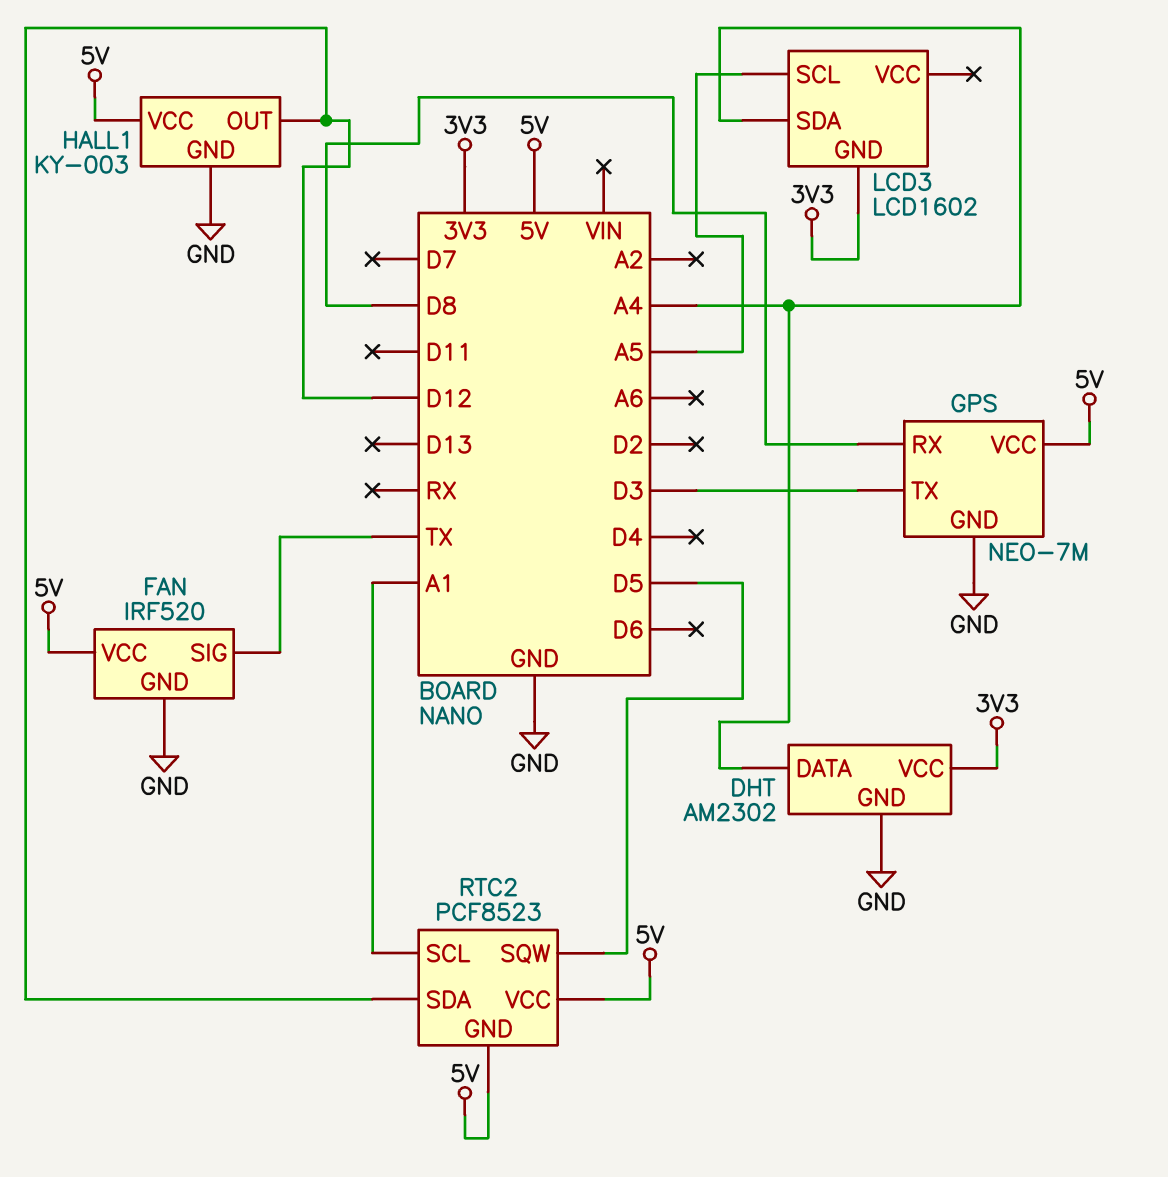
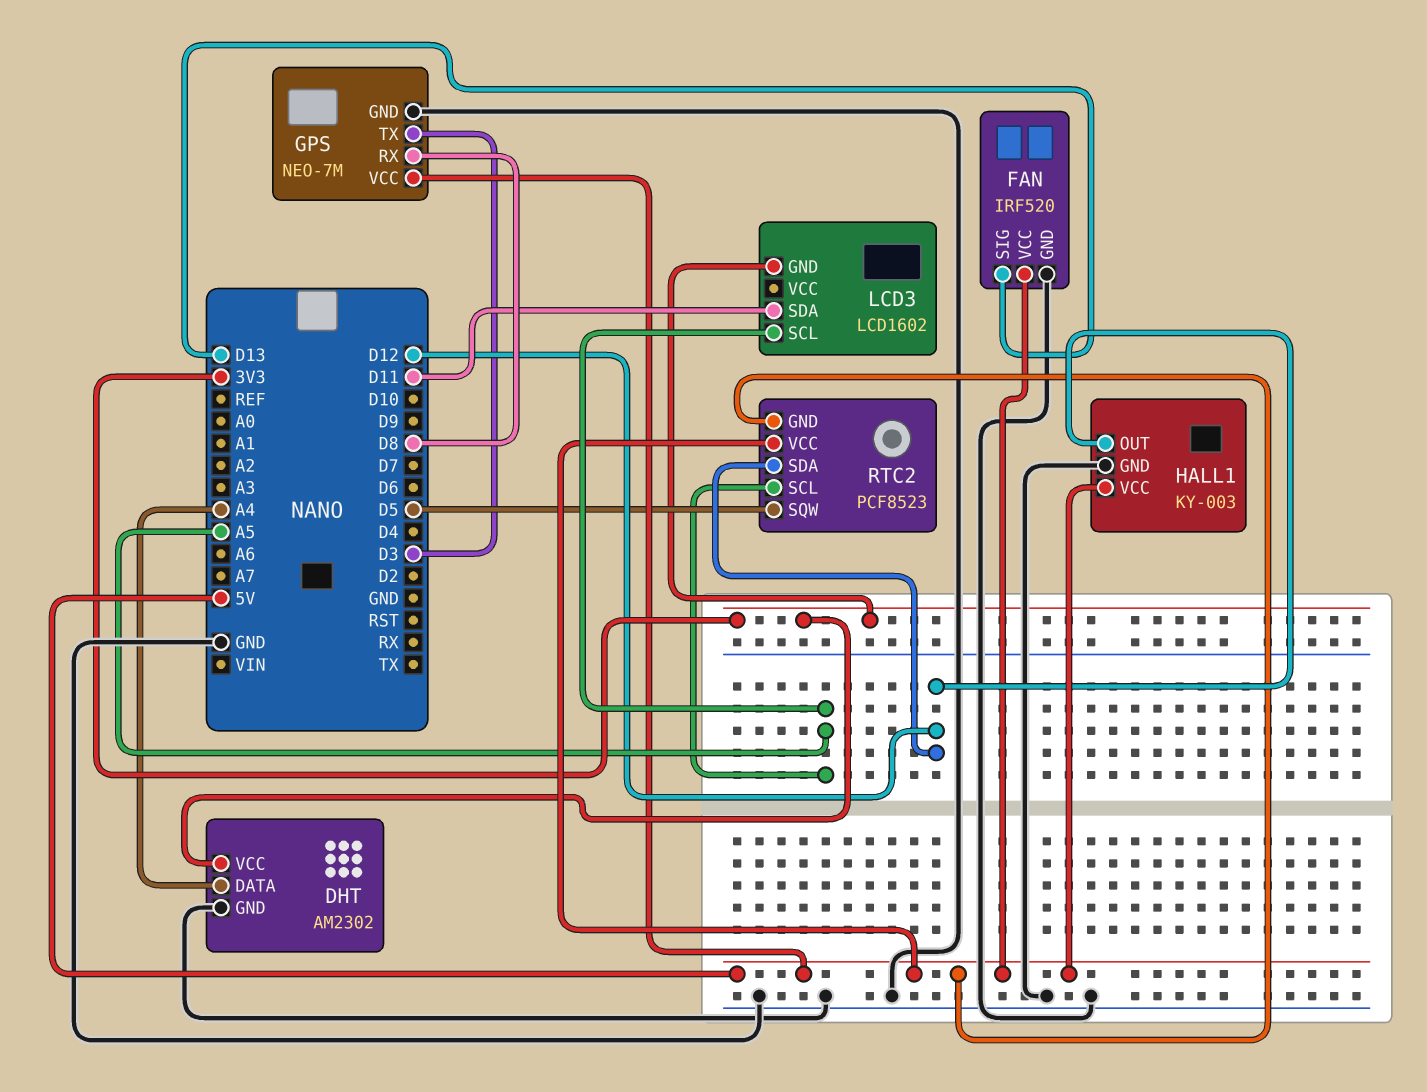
FAN pin SIG: TX -> D13
LCD3 pin SDA: A4 -> D11
RTC2 pin SCL: A1 -> A5

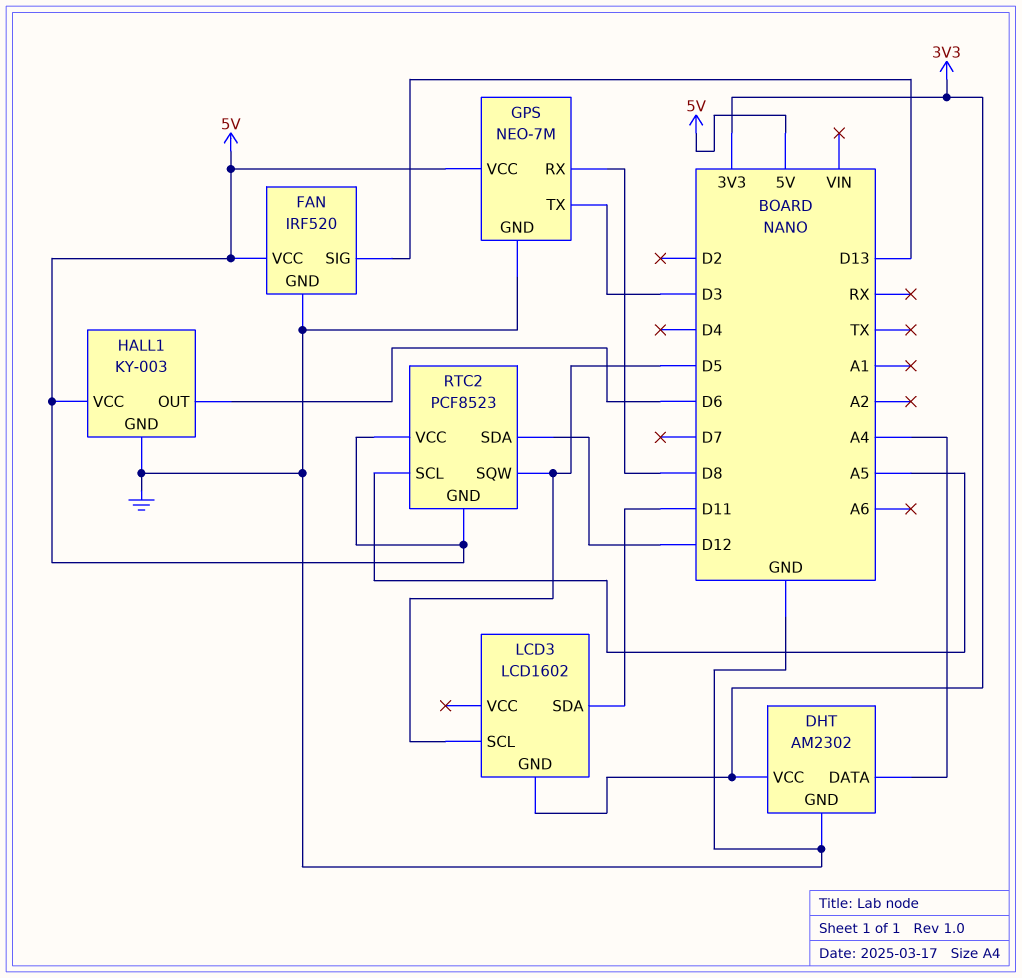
HALL1 pin OUT: D12 -> D6
LCD3 pin SCL: A5 -> D5

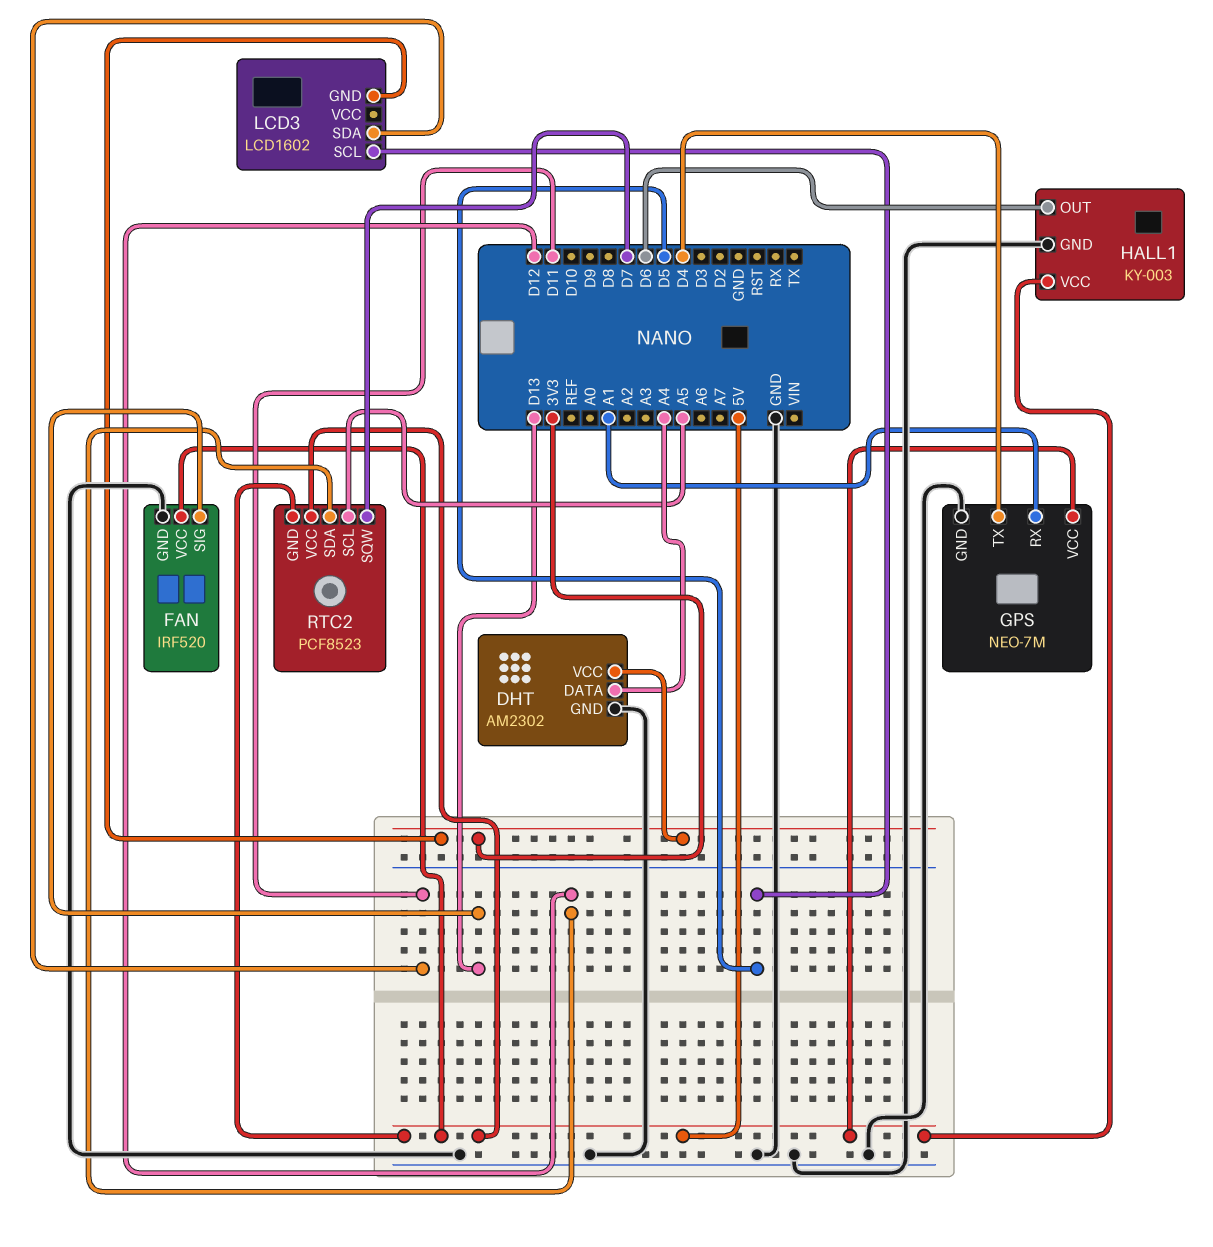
GPS pin RX: D8 -> A1
GPS pin TX: D3 -> D4
RTC2 pin SQW: D5 -> D7

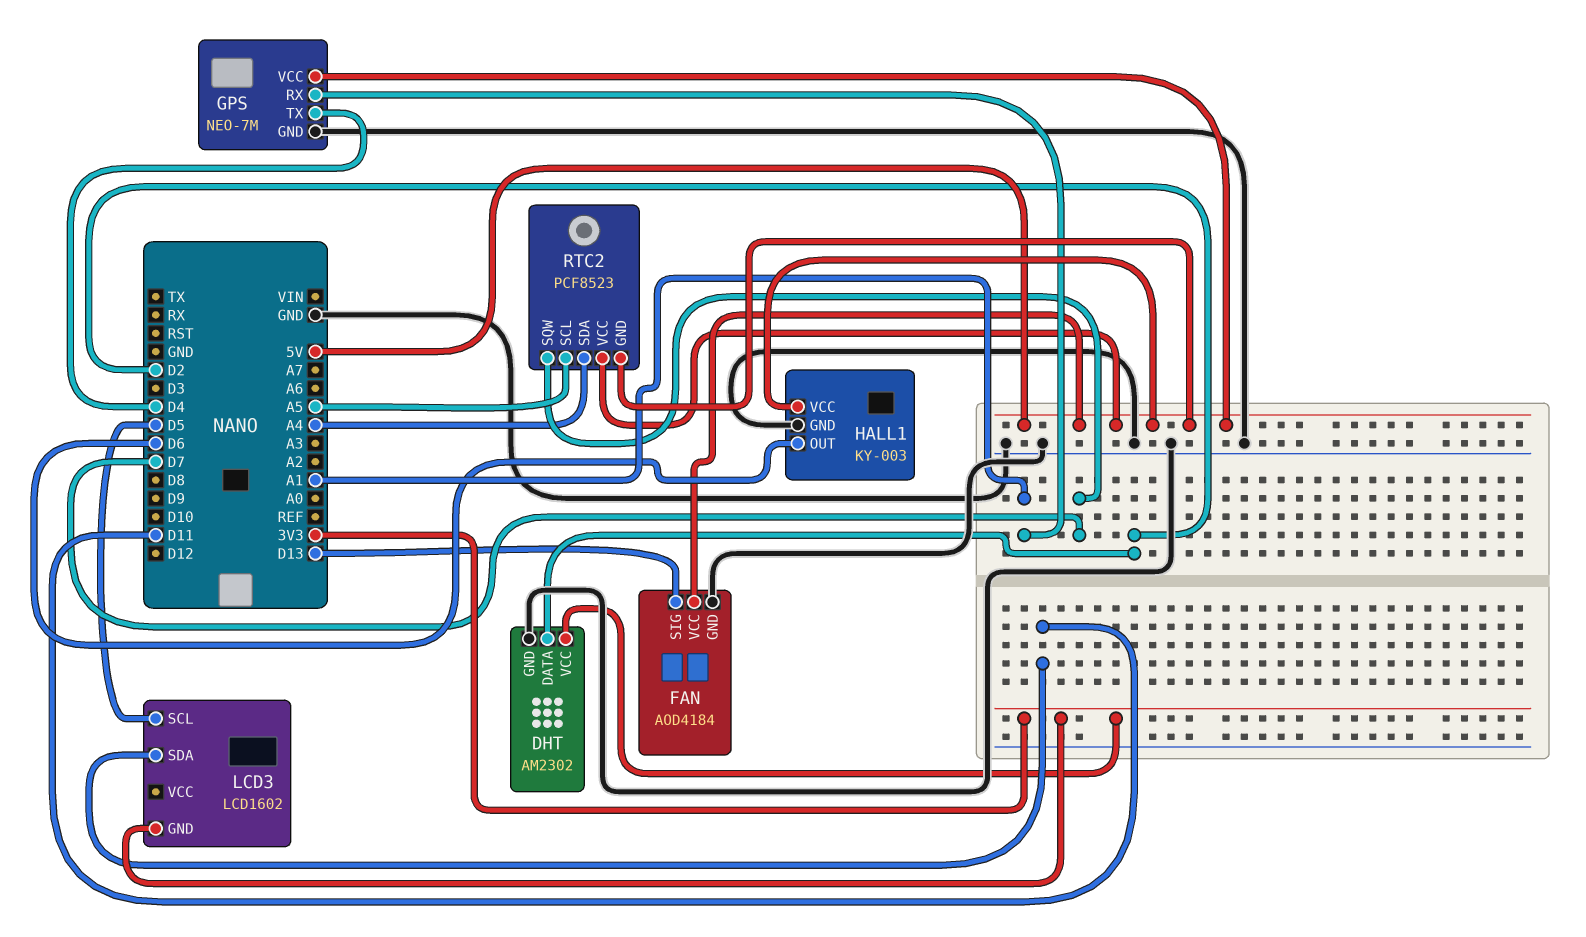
DHT pin DATA: A4 -> D2
FAN: IRF520 -> AOD4184
RTC2 pin SDA: D12 -> A4

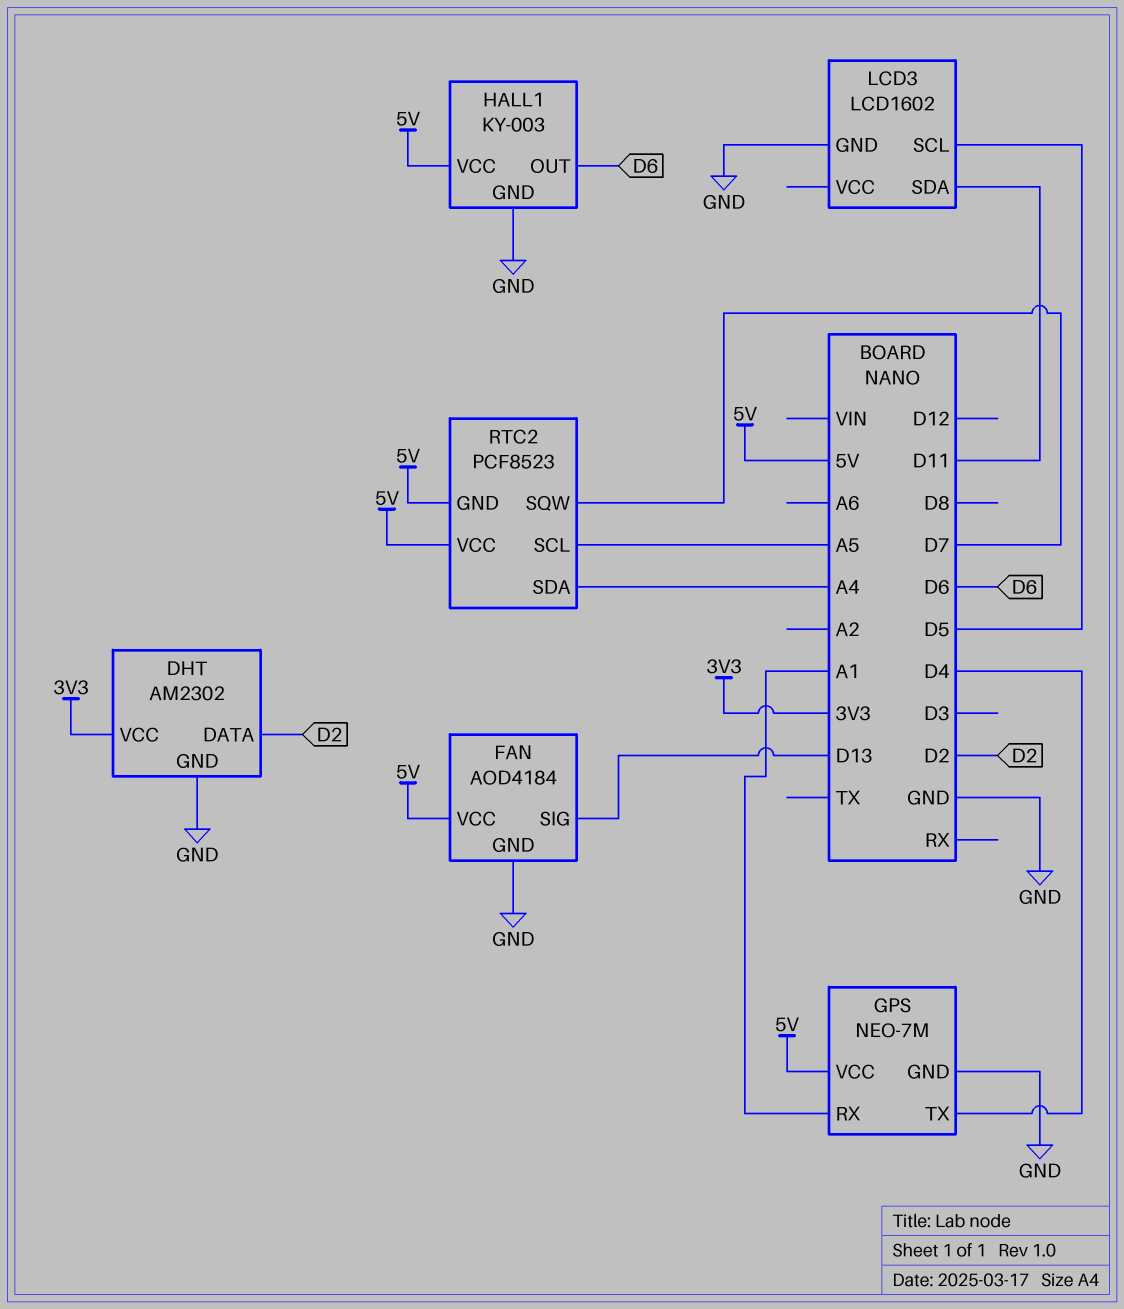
LCD3 pin GND: 3V3 -> GND

